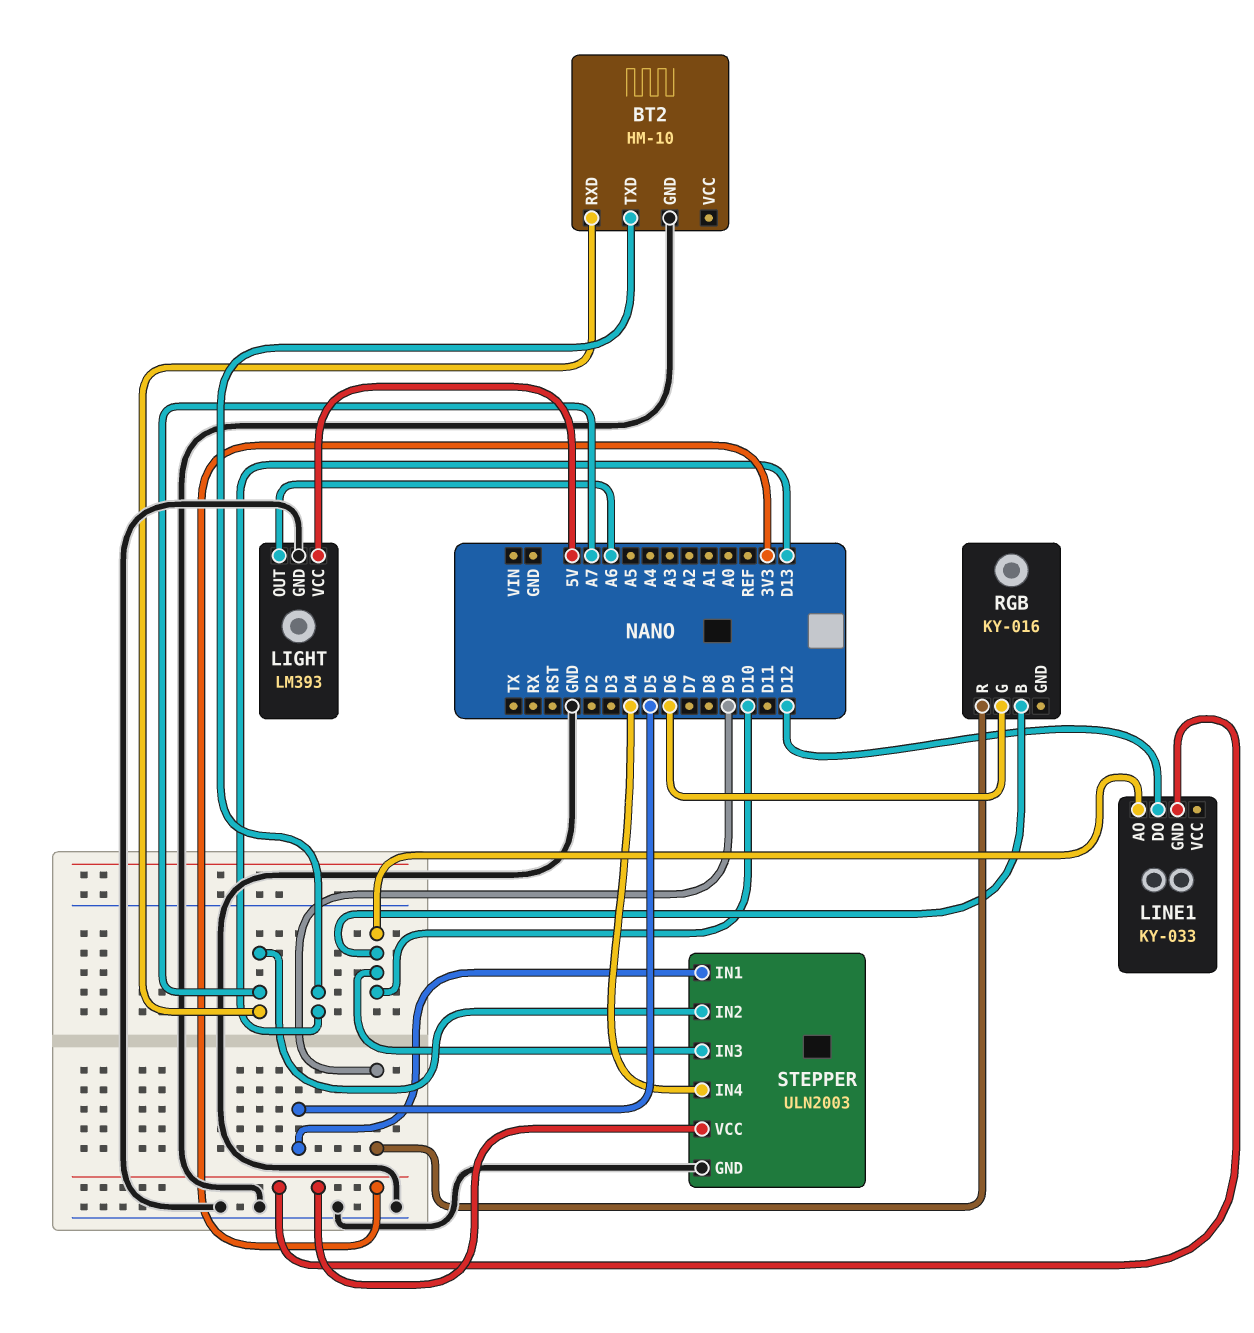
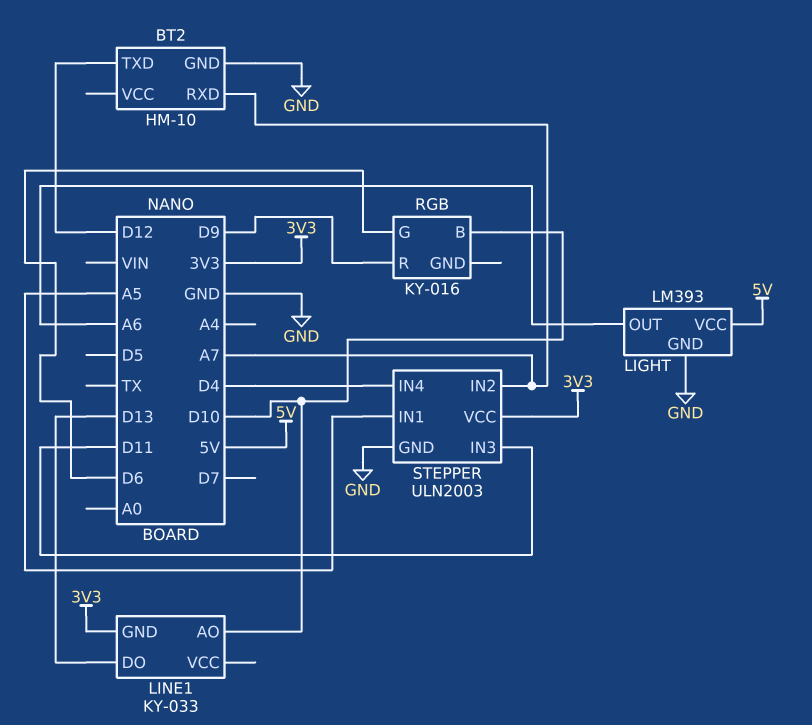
BT2 pin TXD: D13 -> D12
LINE1 pin DO: D12 -> D13
STEPPER pin IN1: D5 -> A5
STEPPER pin IN3: D10 -> D11

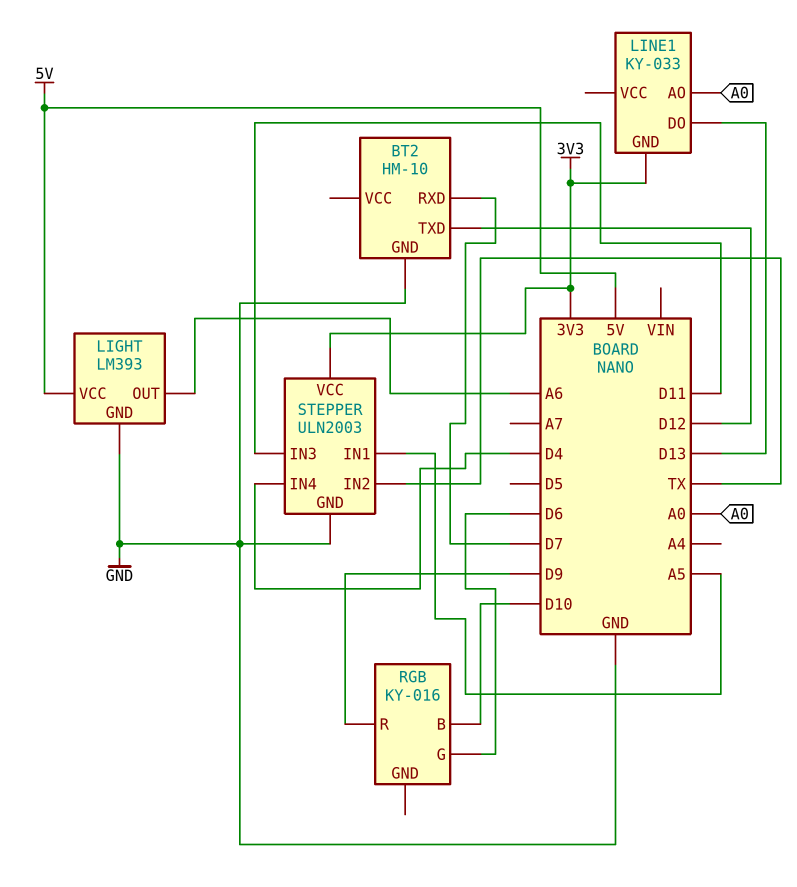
BT2 pin RXD: A7 -> D7
LINE1 pin AO: D10 -> A0
STEPPER pin IN2: A7 -> TX

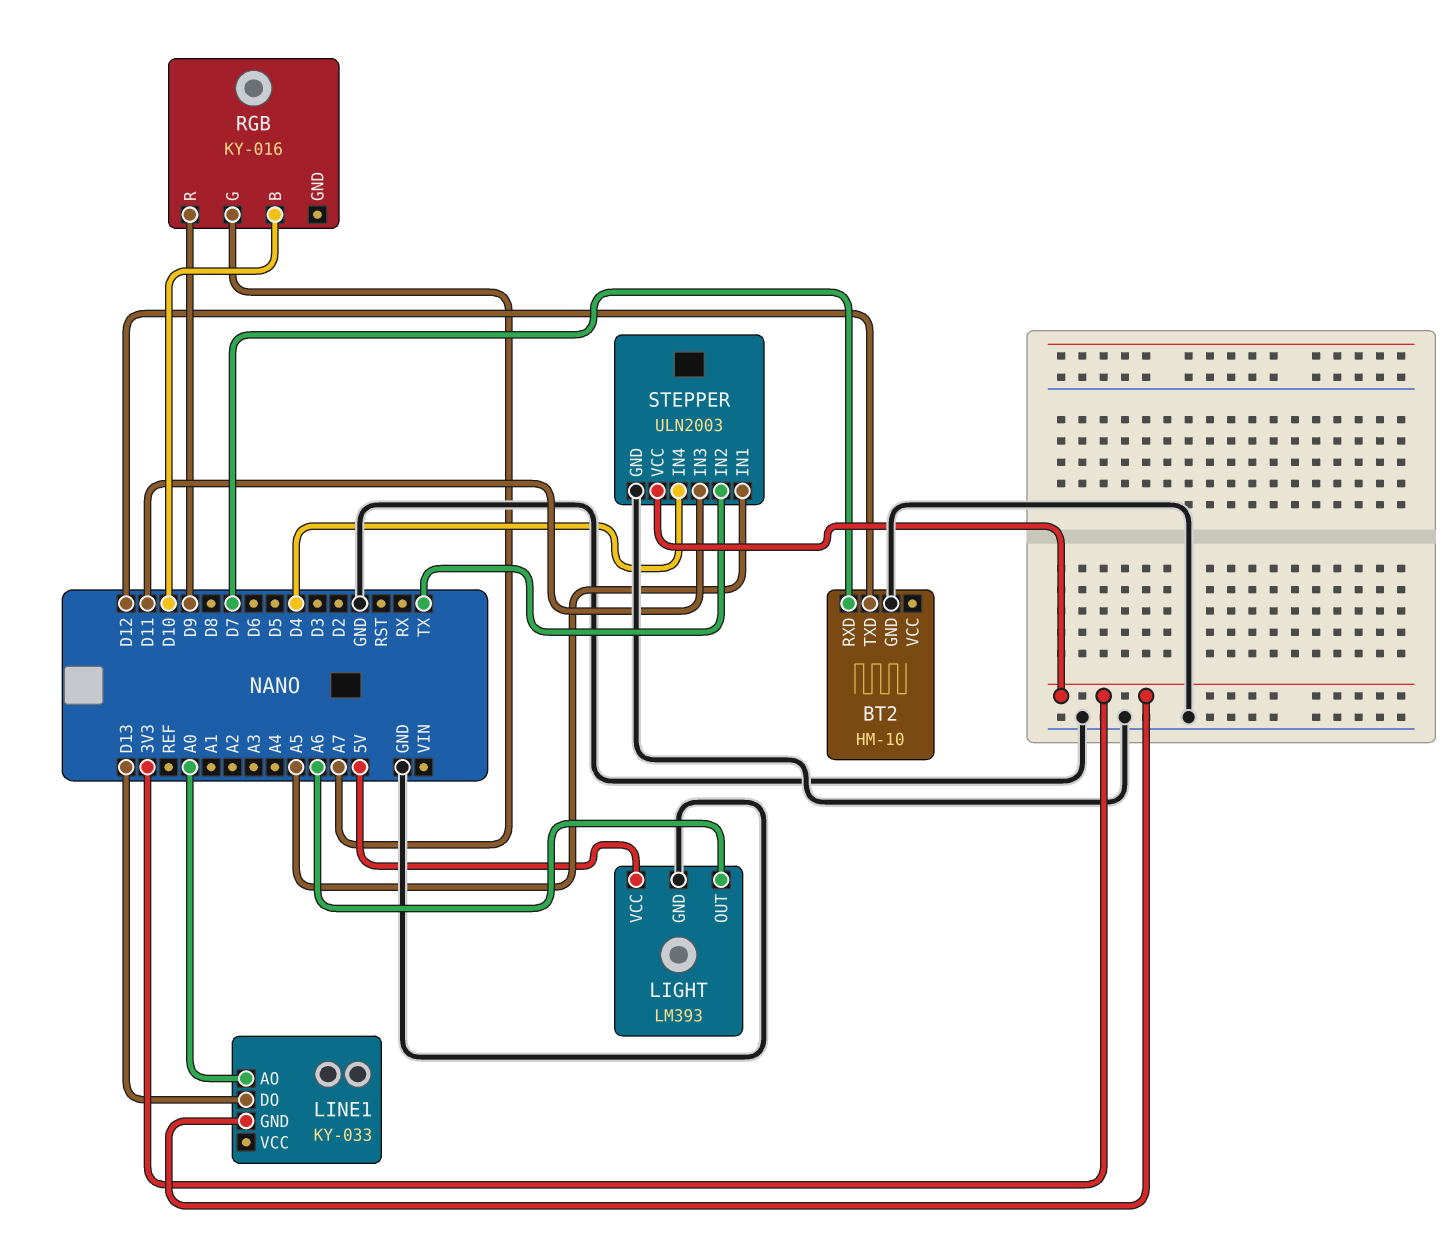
RGB pin G: D6 -> A7

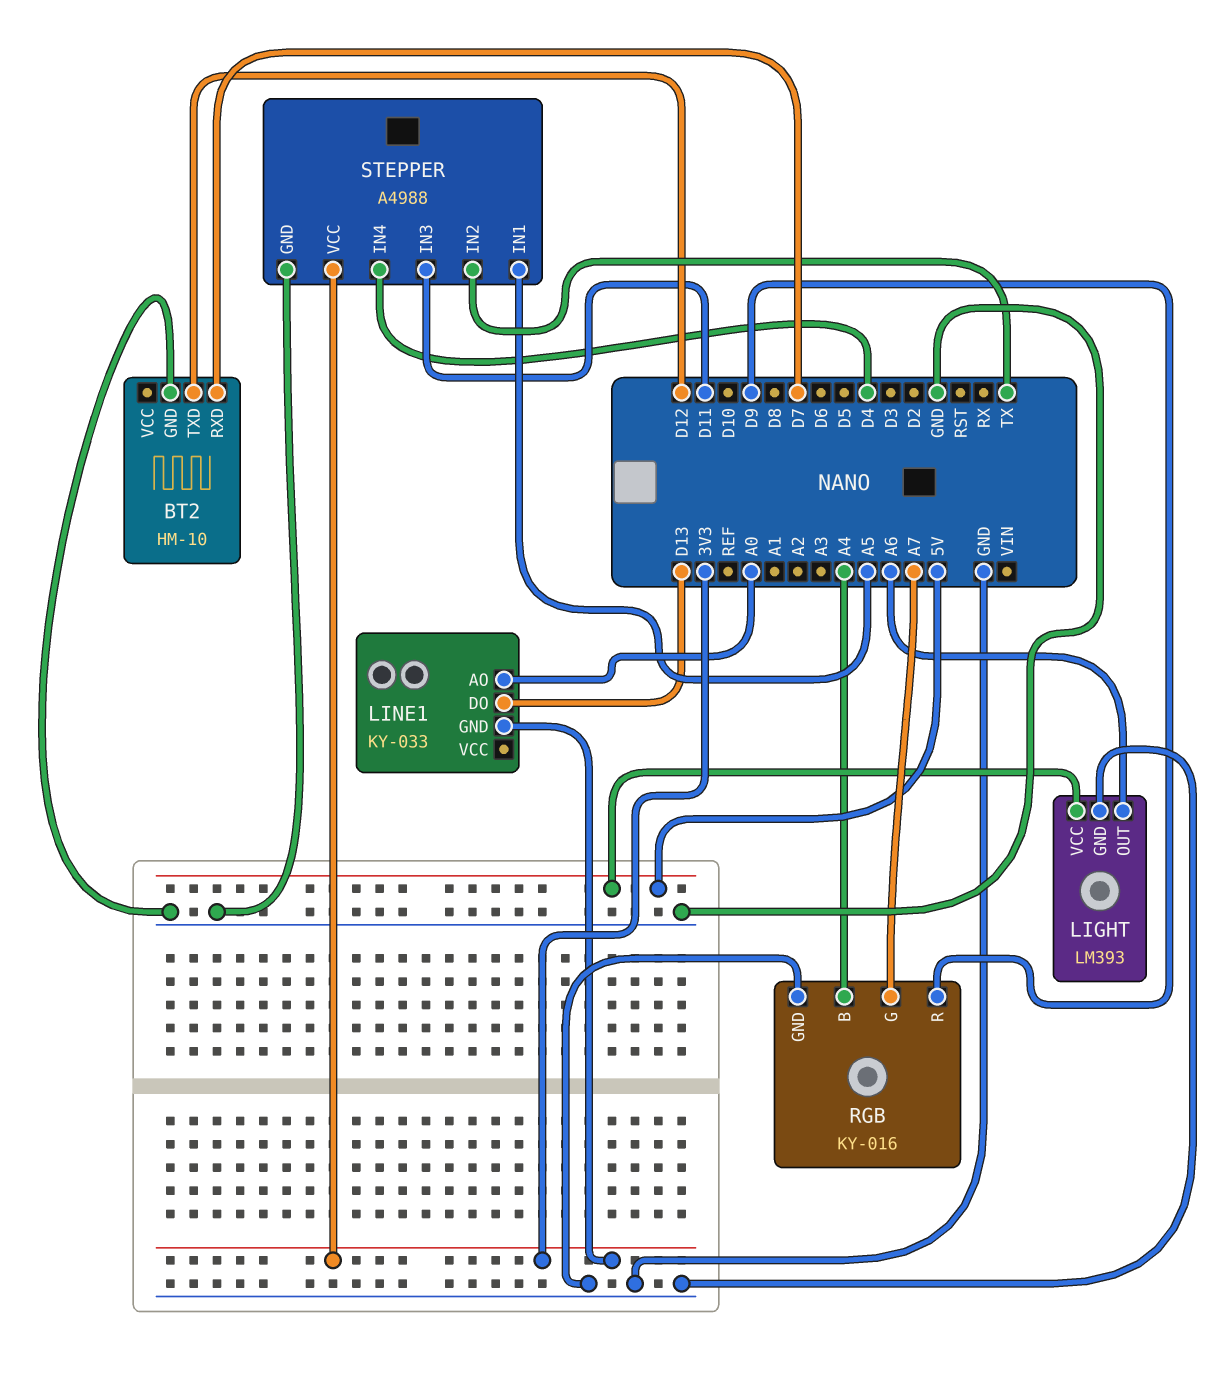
RGB pin B: D10 -> A4
RGB pin GND: none -> GND
STEPPER: ULN2003 -> A4988

